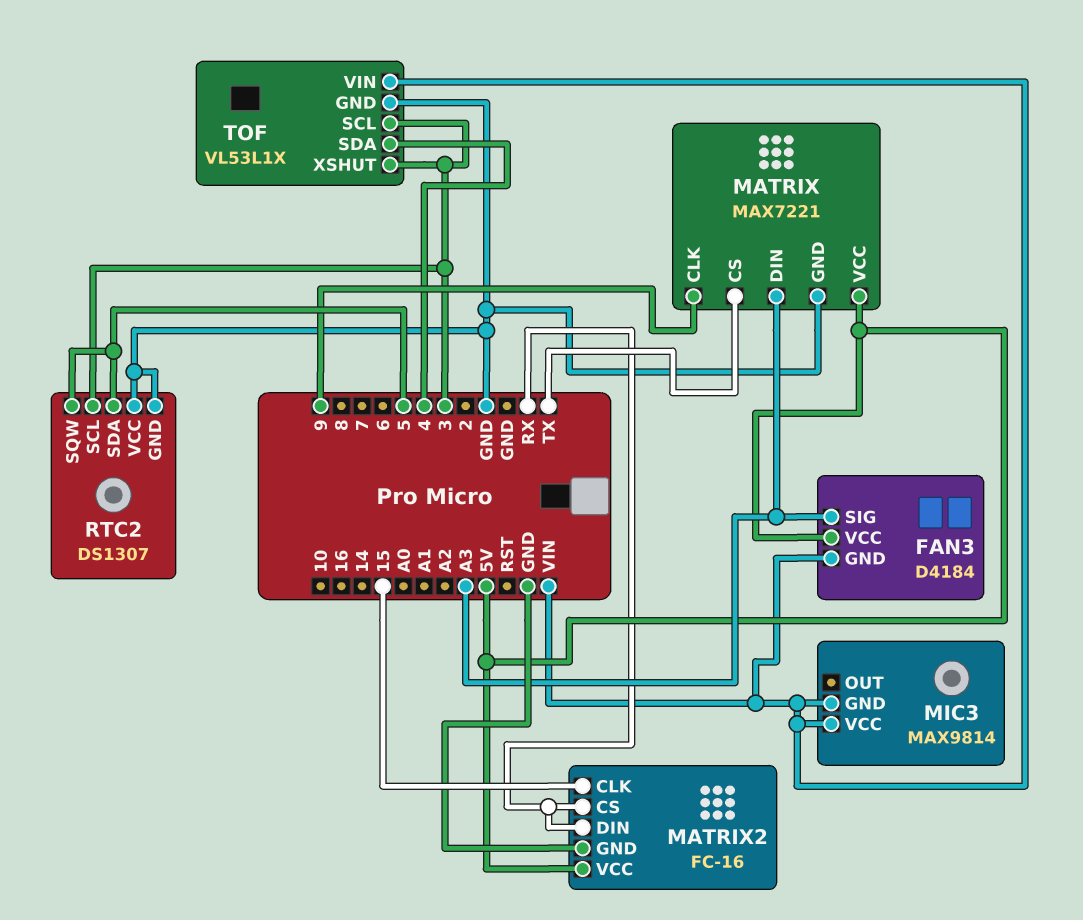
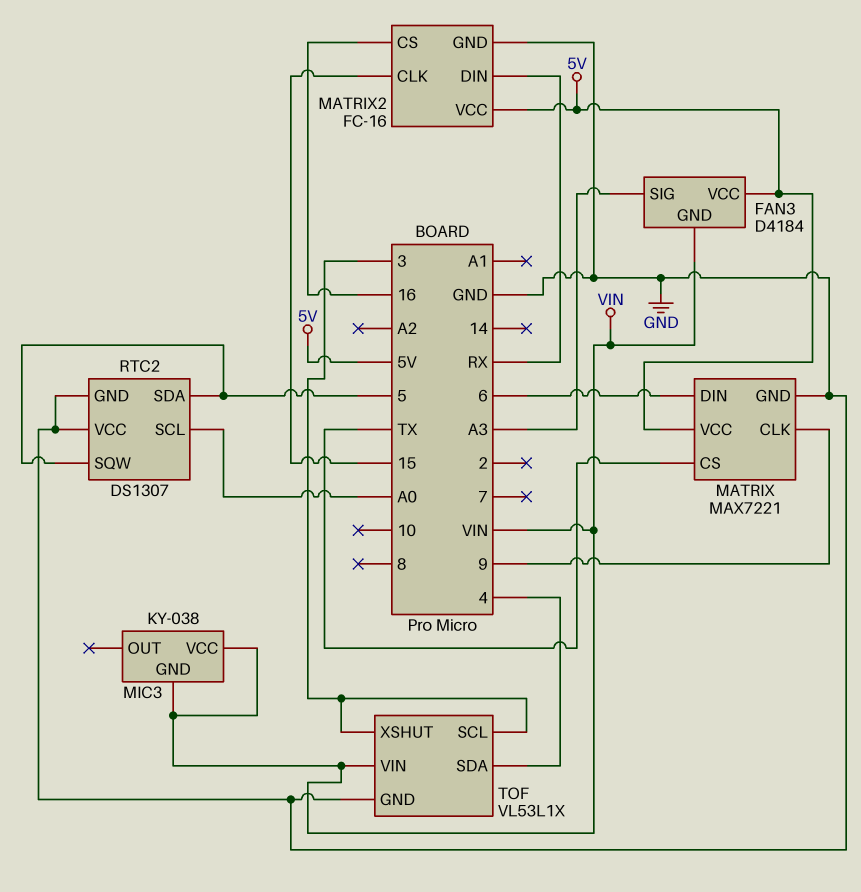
MATRIX pin DIN: A3 -> 6
MATRIX2 pin CS: RX -> 16
MIC3: MAX9814 -> KY-038
RTC2 pin SCL: 3 -> A0

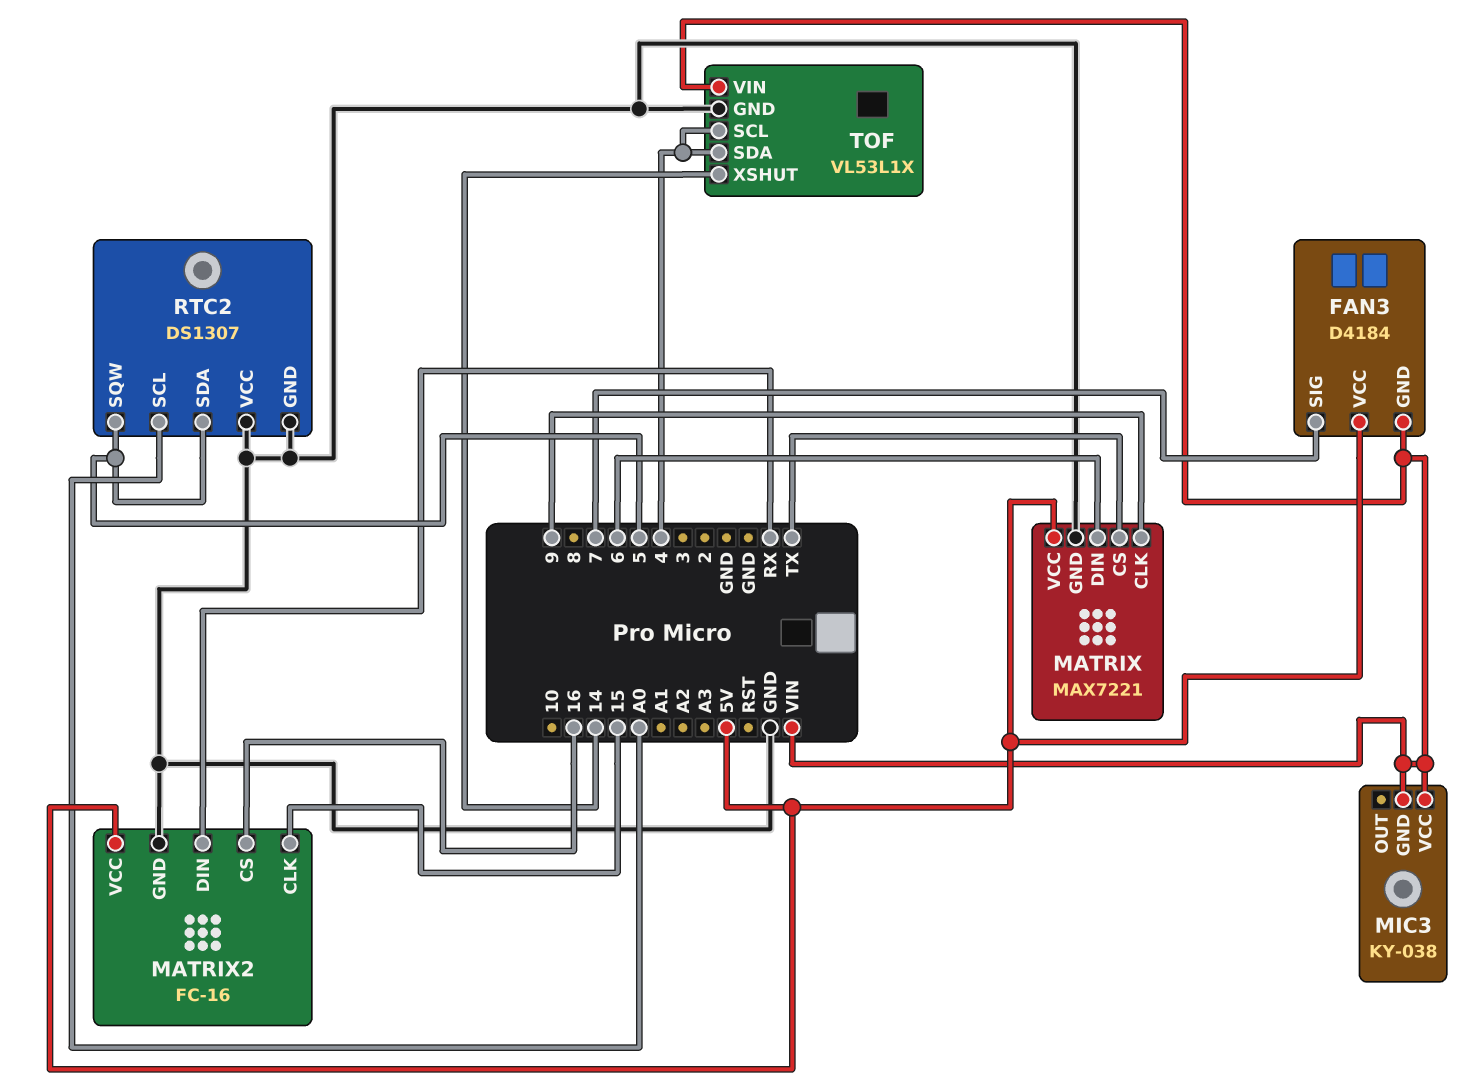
FAN3 pin SIG: A3 -> 7
TOF pin SCL: 3 -> 4
TOF pin XSHUT: 3 -> 14

